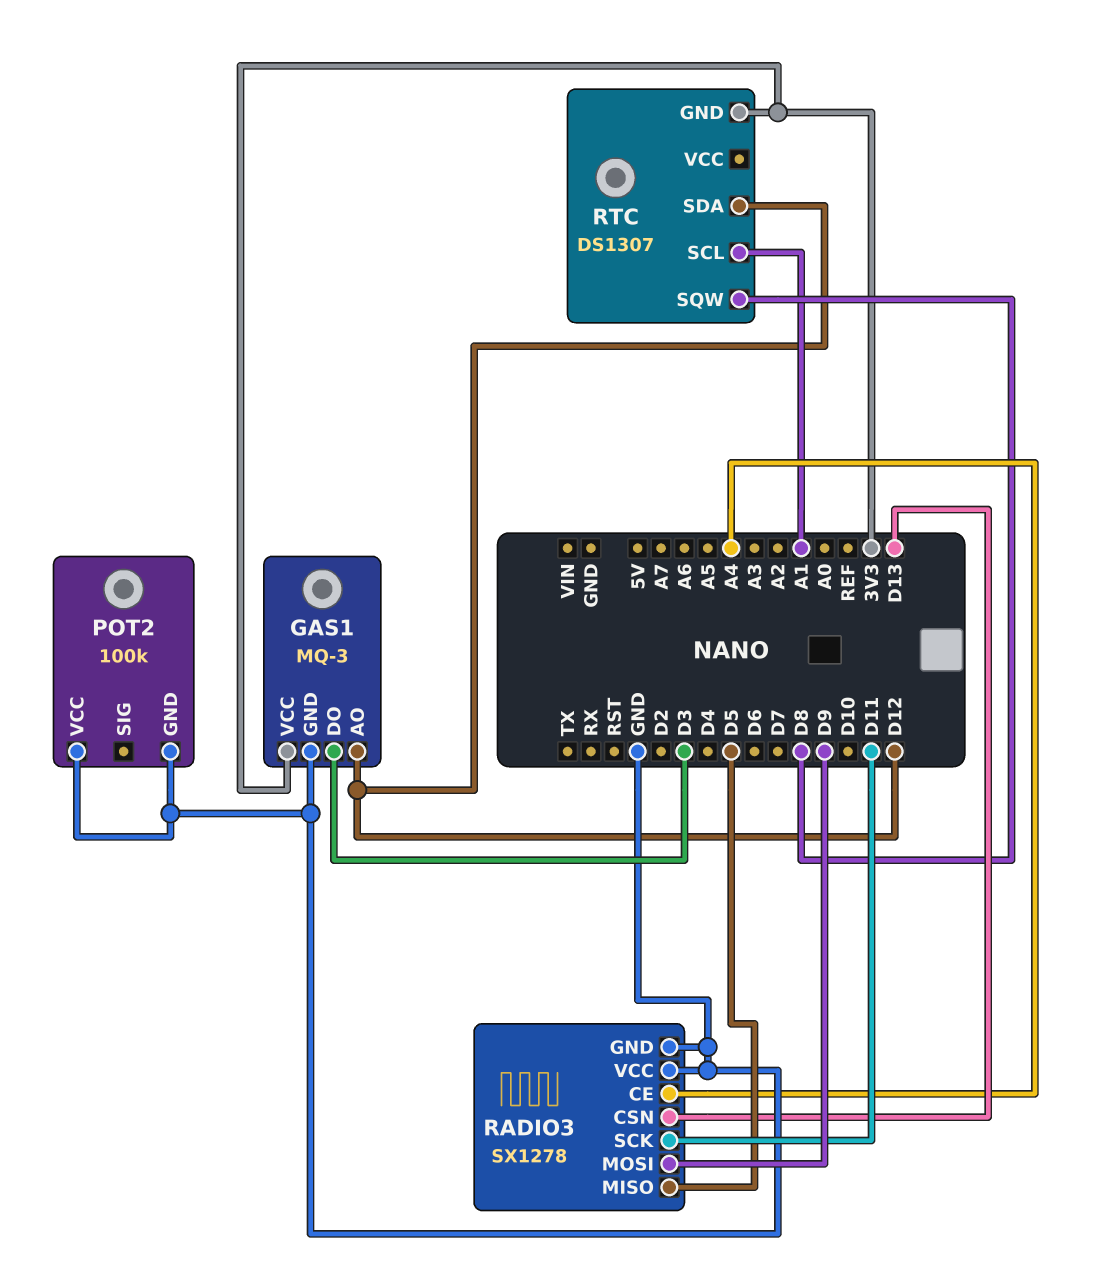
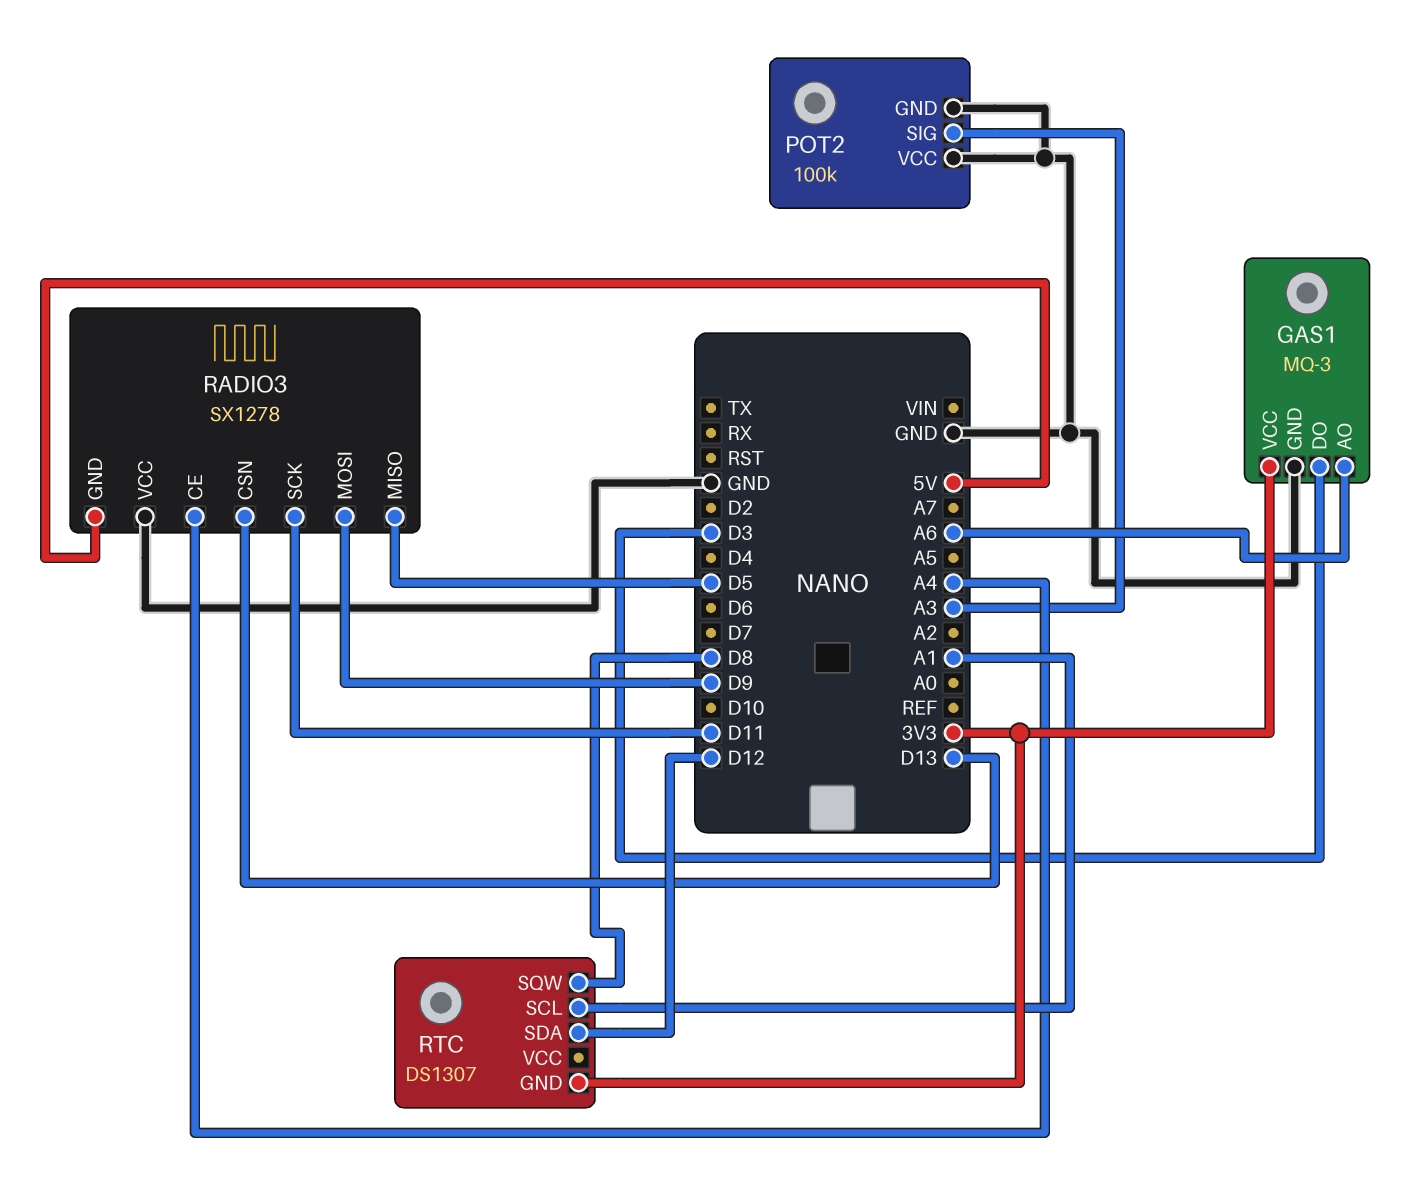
GAS1 pin AO: D12 -> A6
POT2 pin SIG: none -> A3
RADIO3 pin GND: GND -> 5V

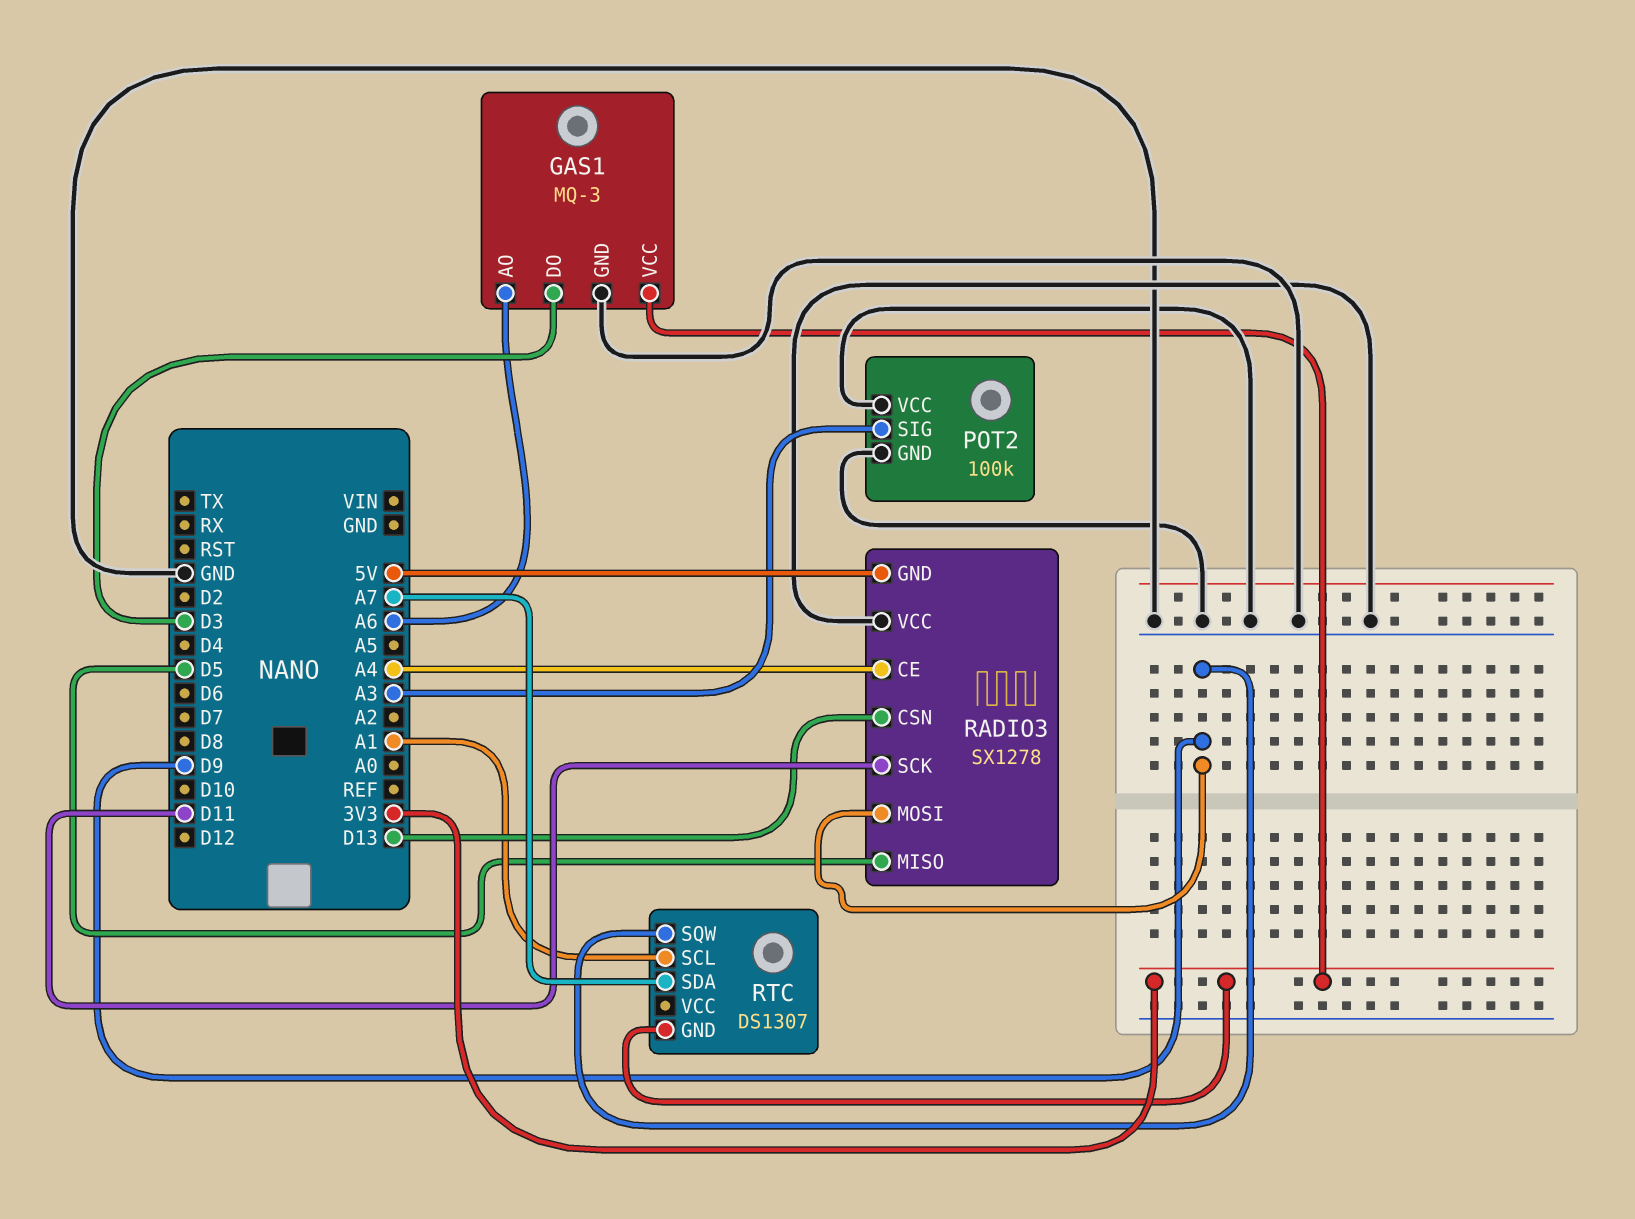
RTC pin SDA: D12 -> A7
RTC pin SQW: D8 -> D9

